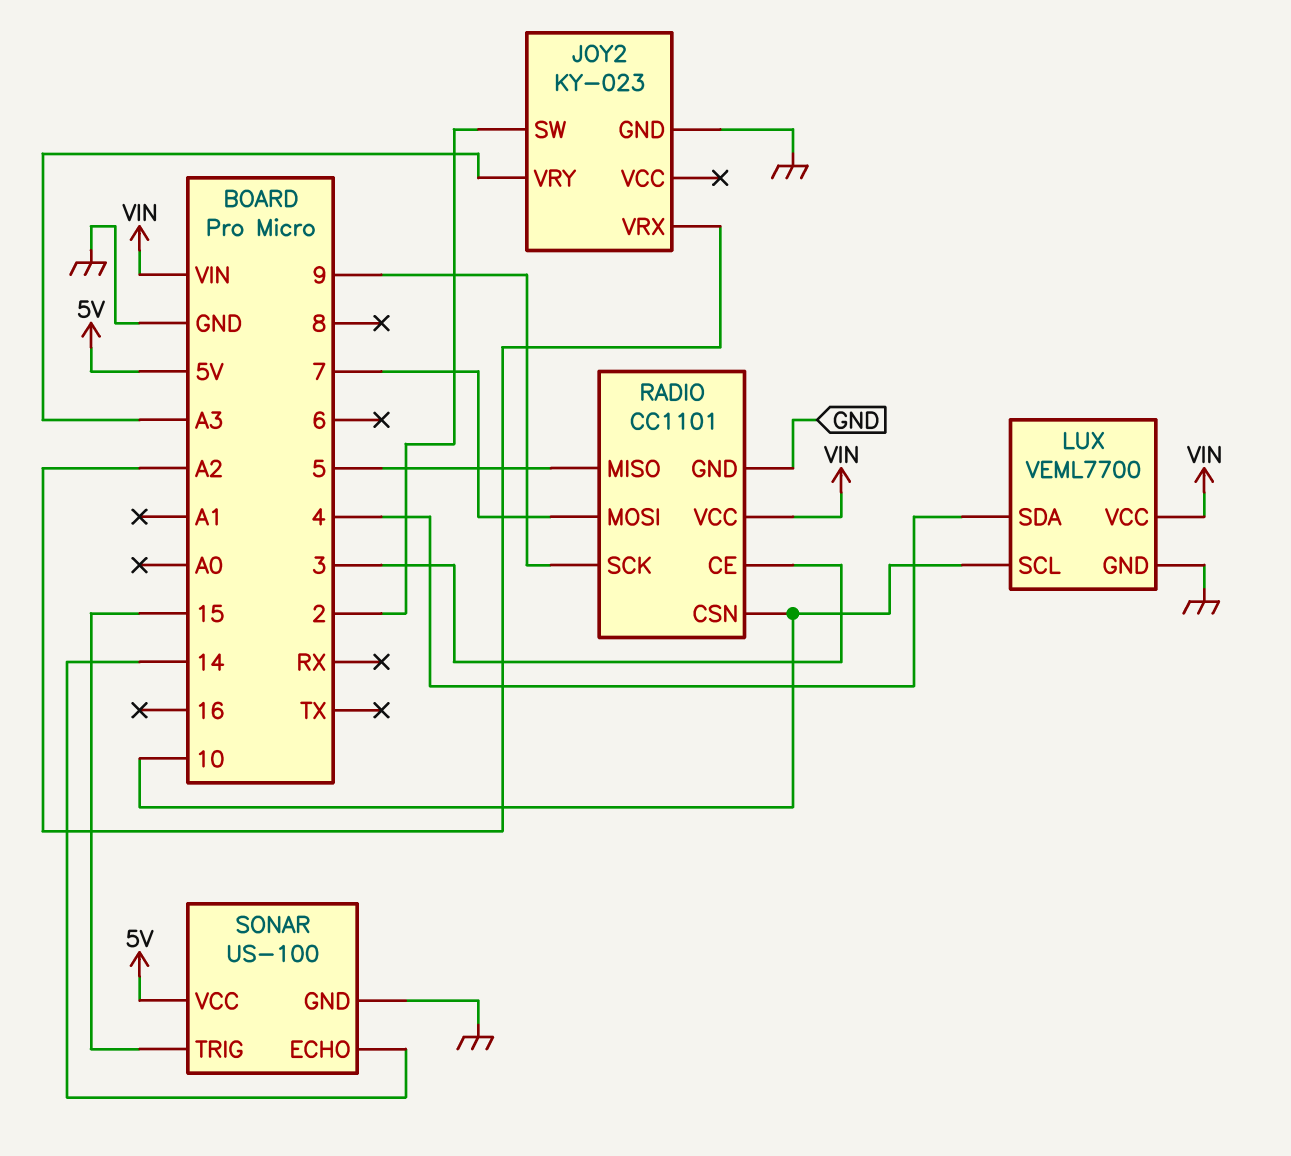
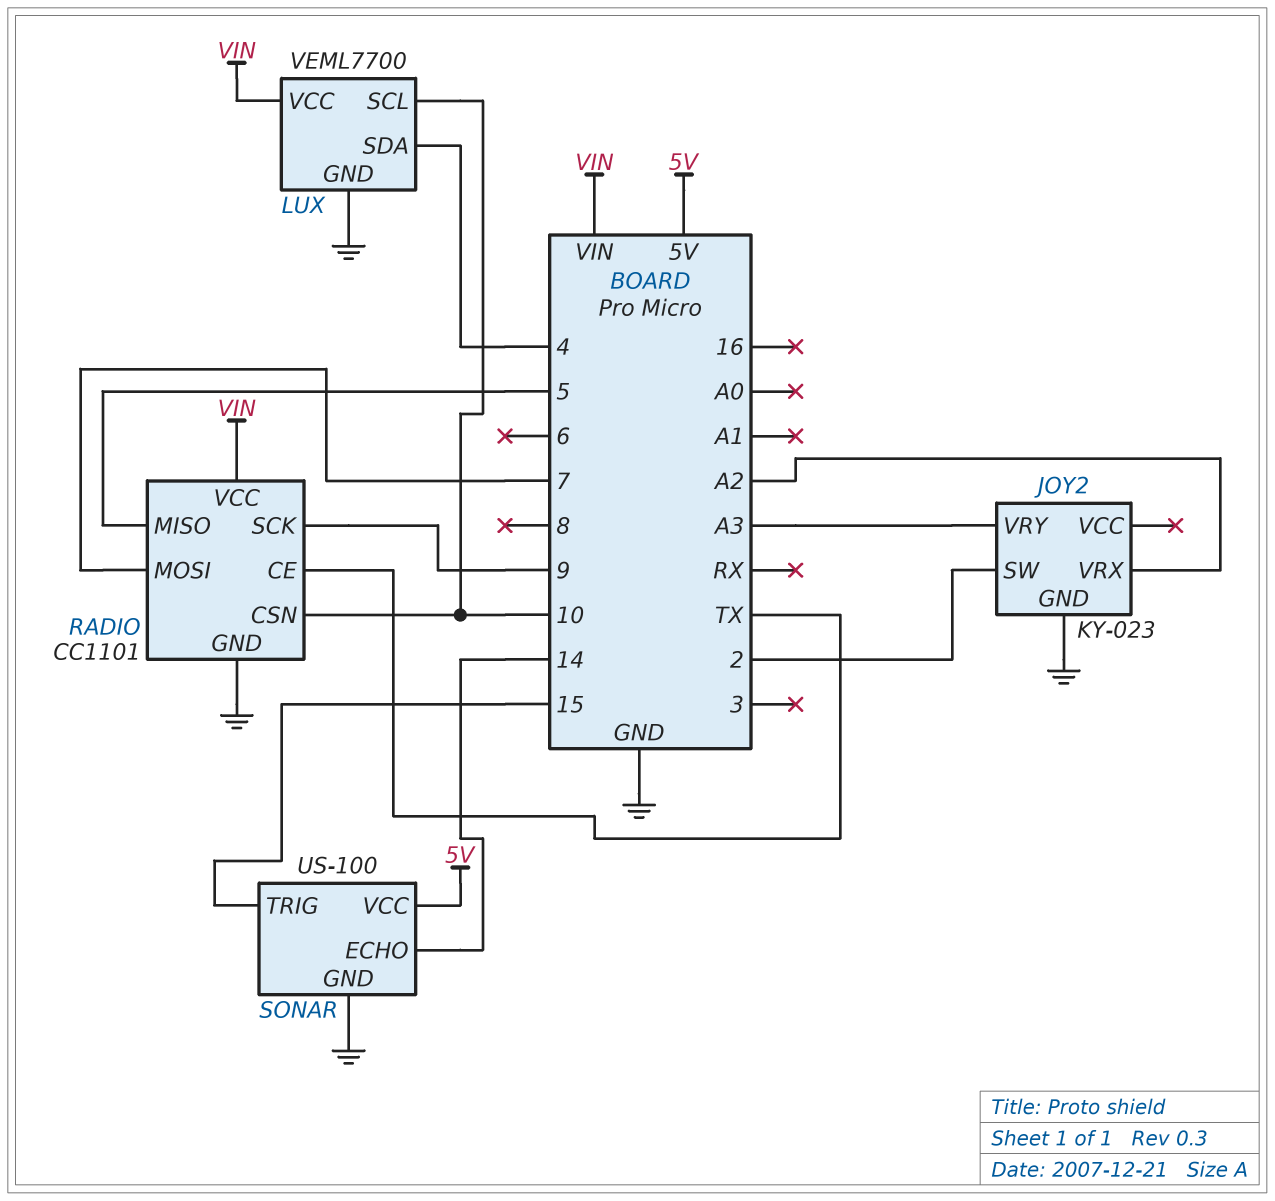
RADIO pin CE: 3 -> TX

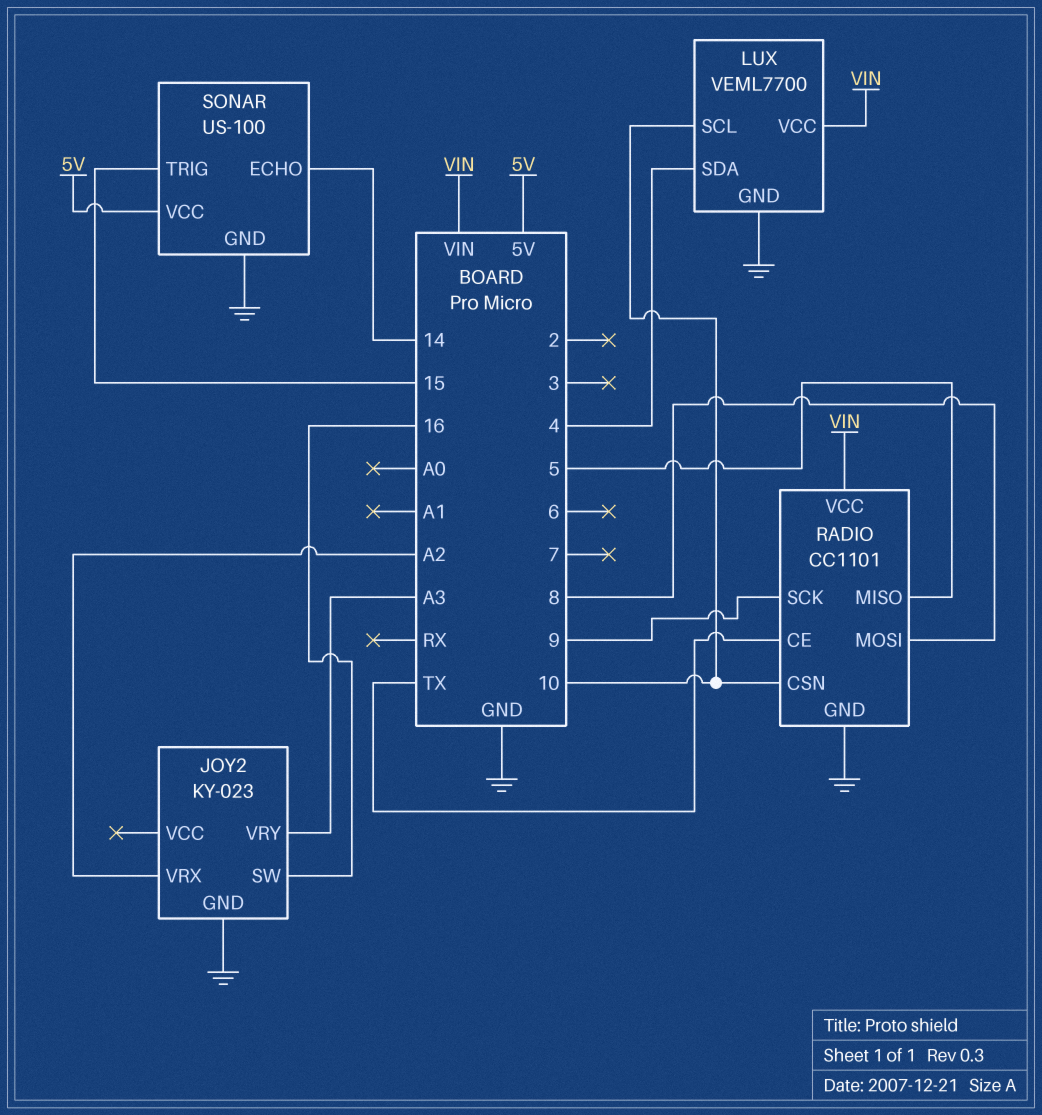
JOY2 pin SW: 2 -> 16
RADIO pin MOSI: 7 -> 8

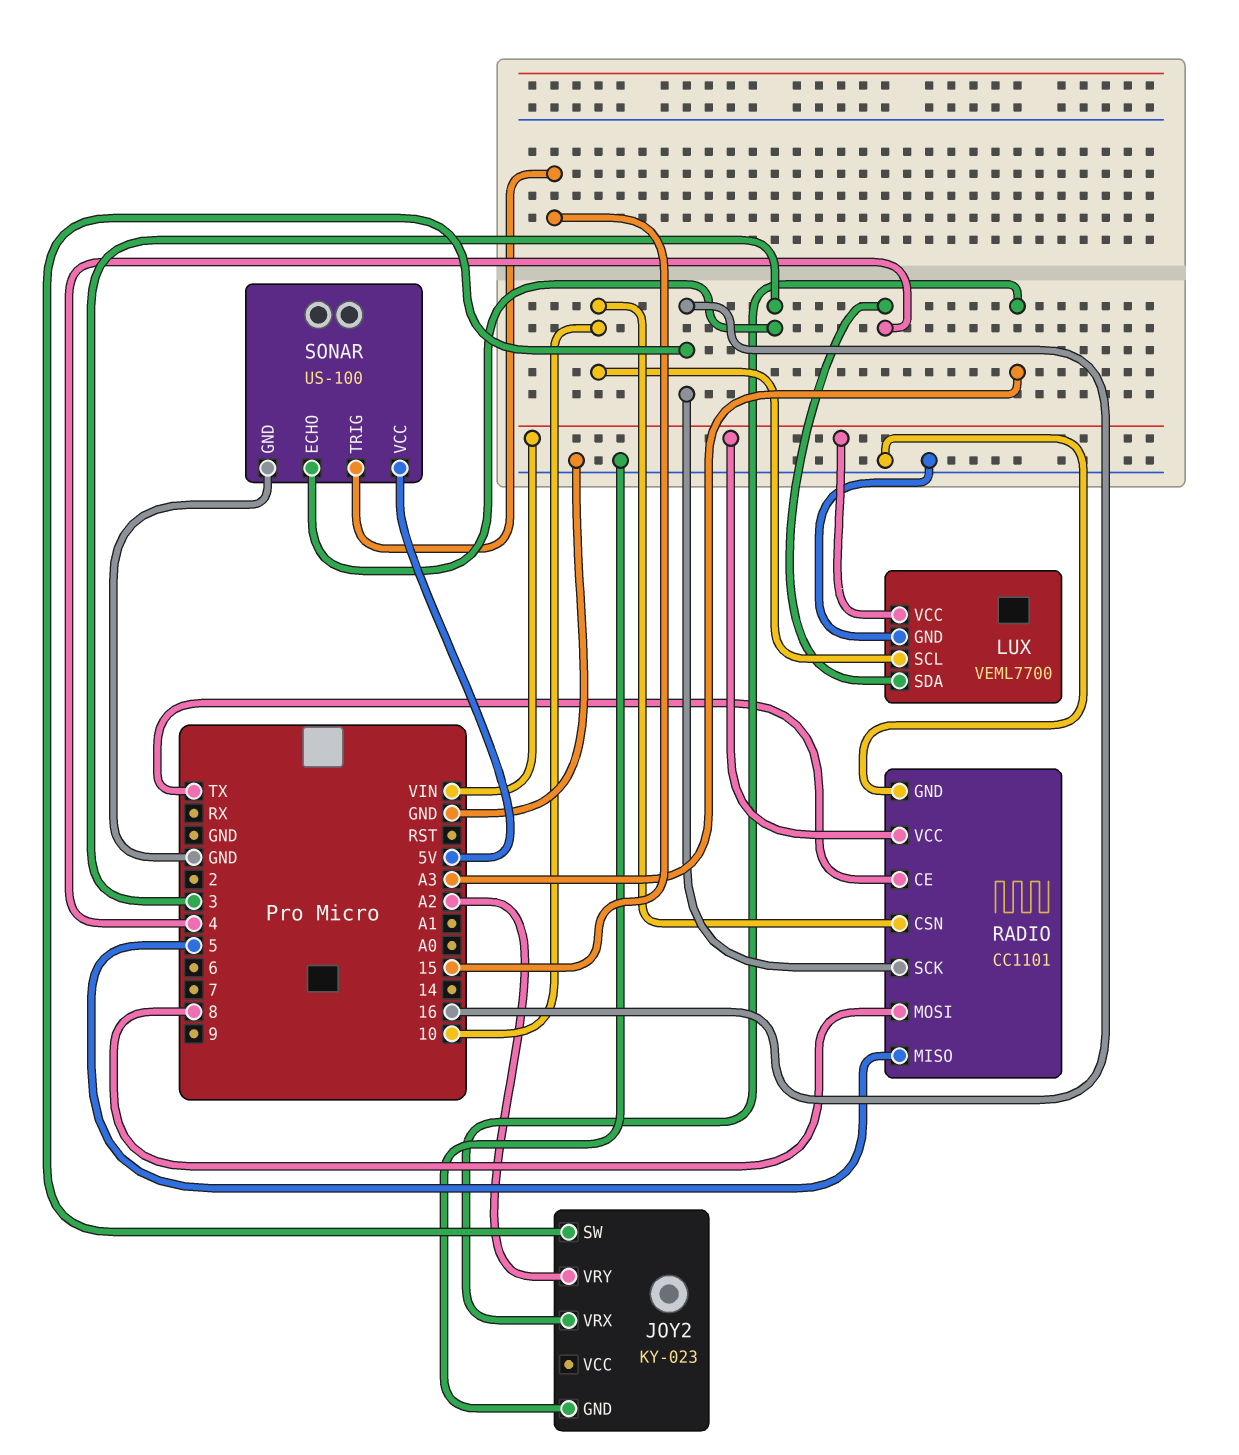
JOY2 pin VRX: A2 -> A3
JOY2 pin VRY: A3 -> A2
RADIO pin SCK: 9 -> 16
SONAR pin ECHO: 14 -> 3

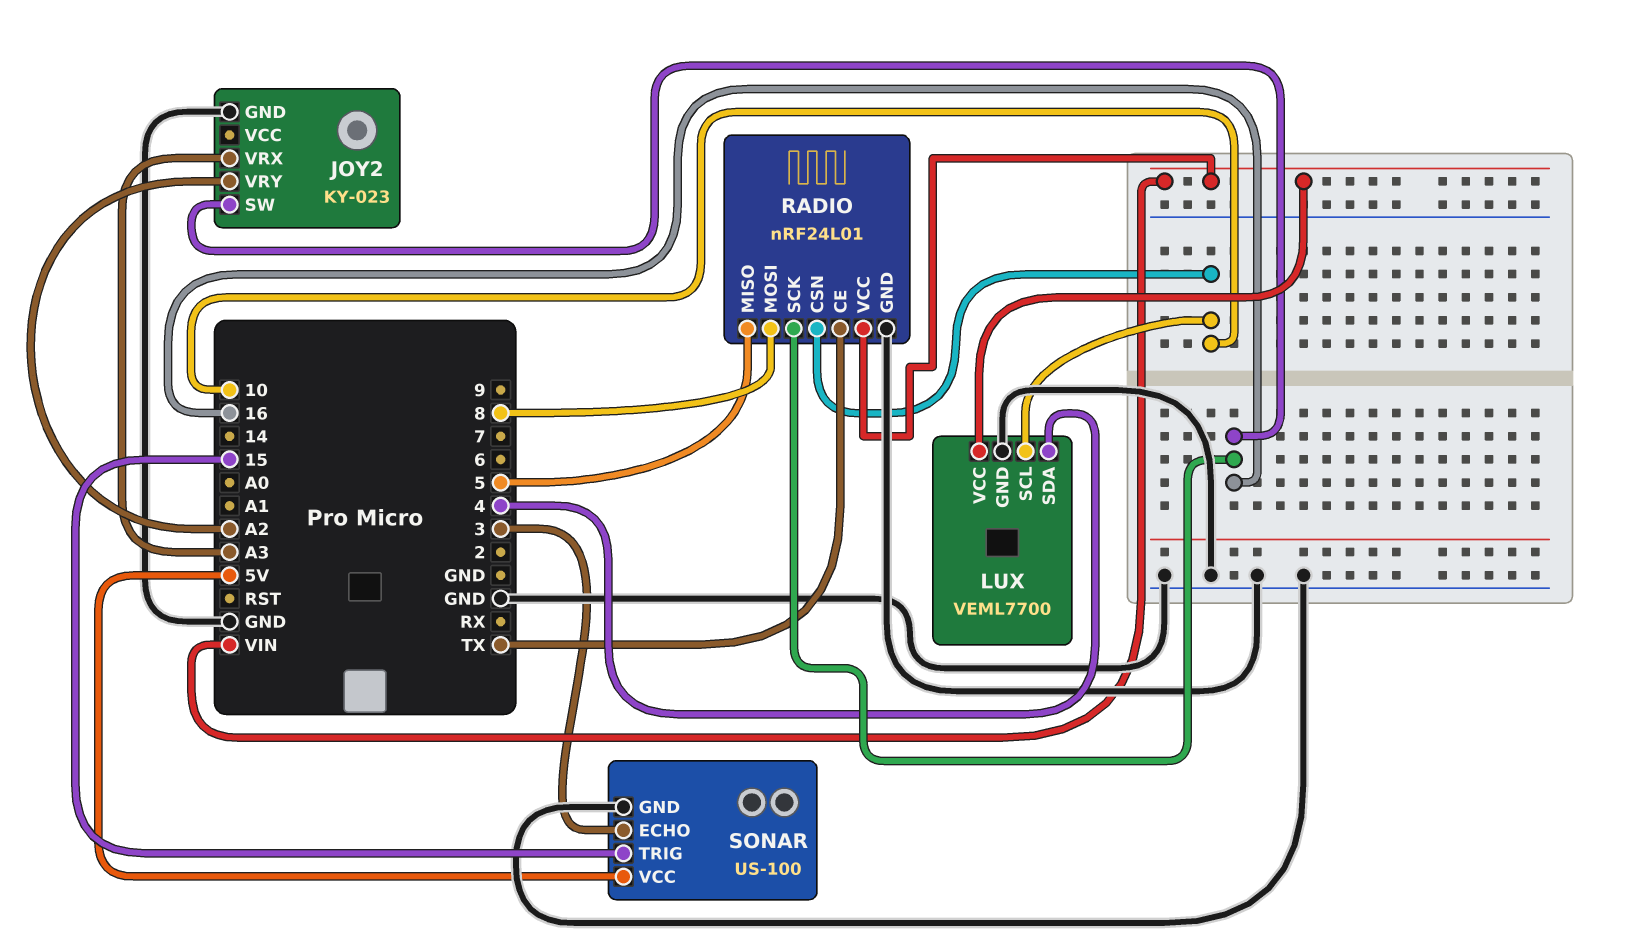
RADIO: CC1101 -> nRF24L01

